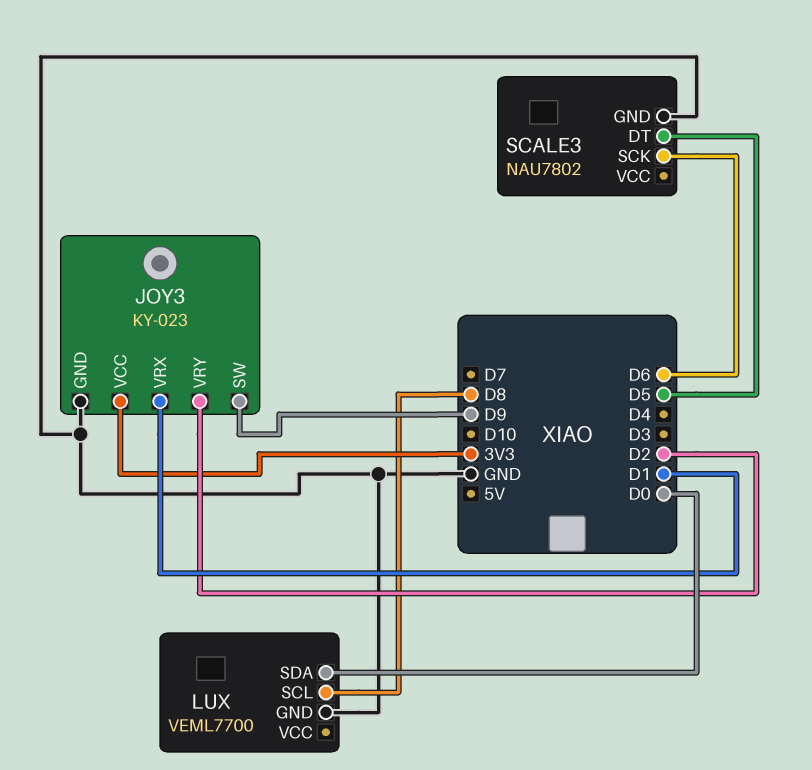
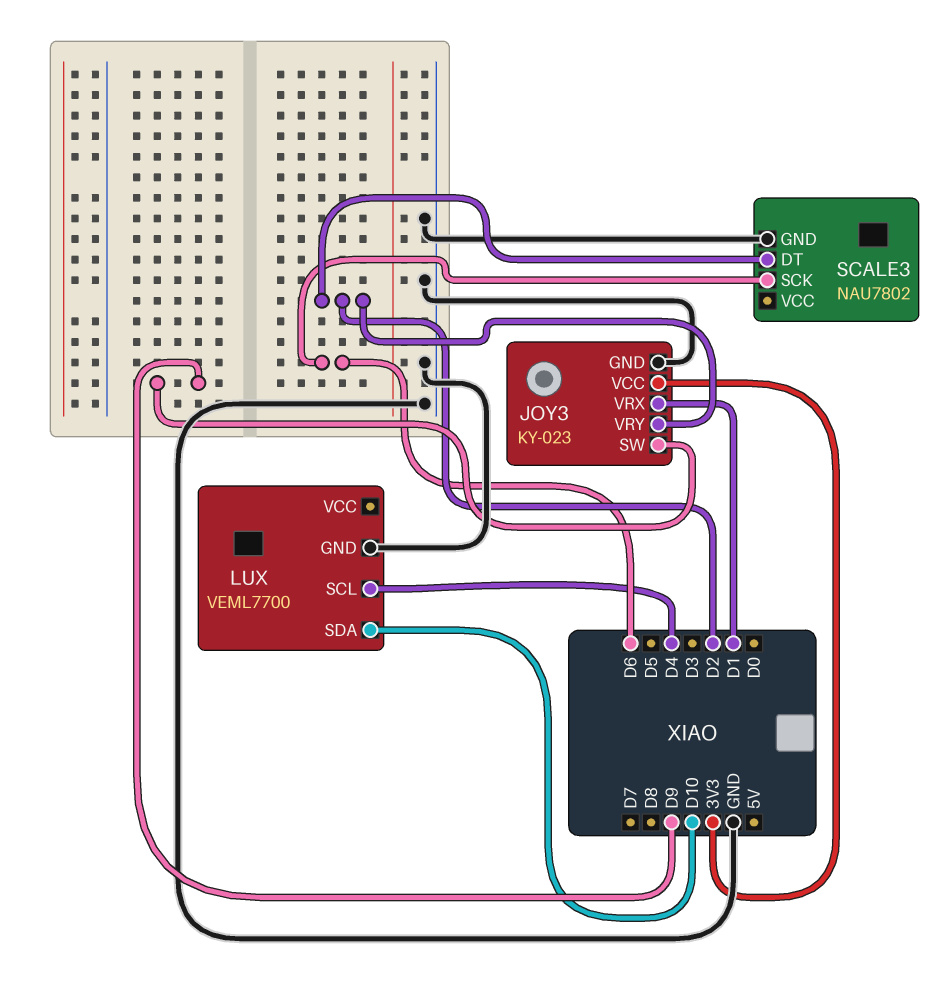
LUX pin SCL: D8 -> D4
LUX pin SDA: D0 -> D10
SCALE3 pin DT: D5 -> D2

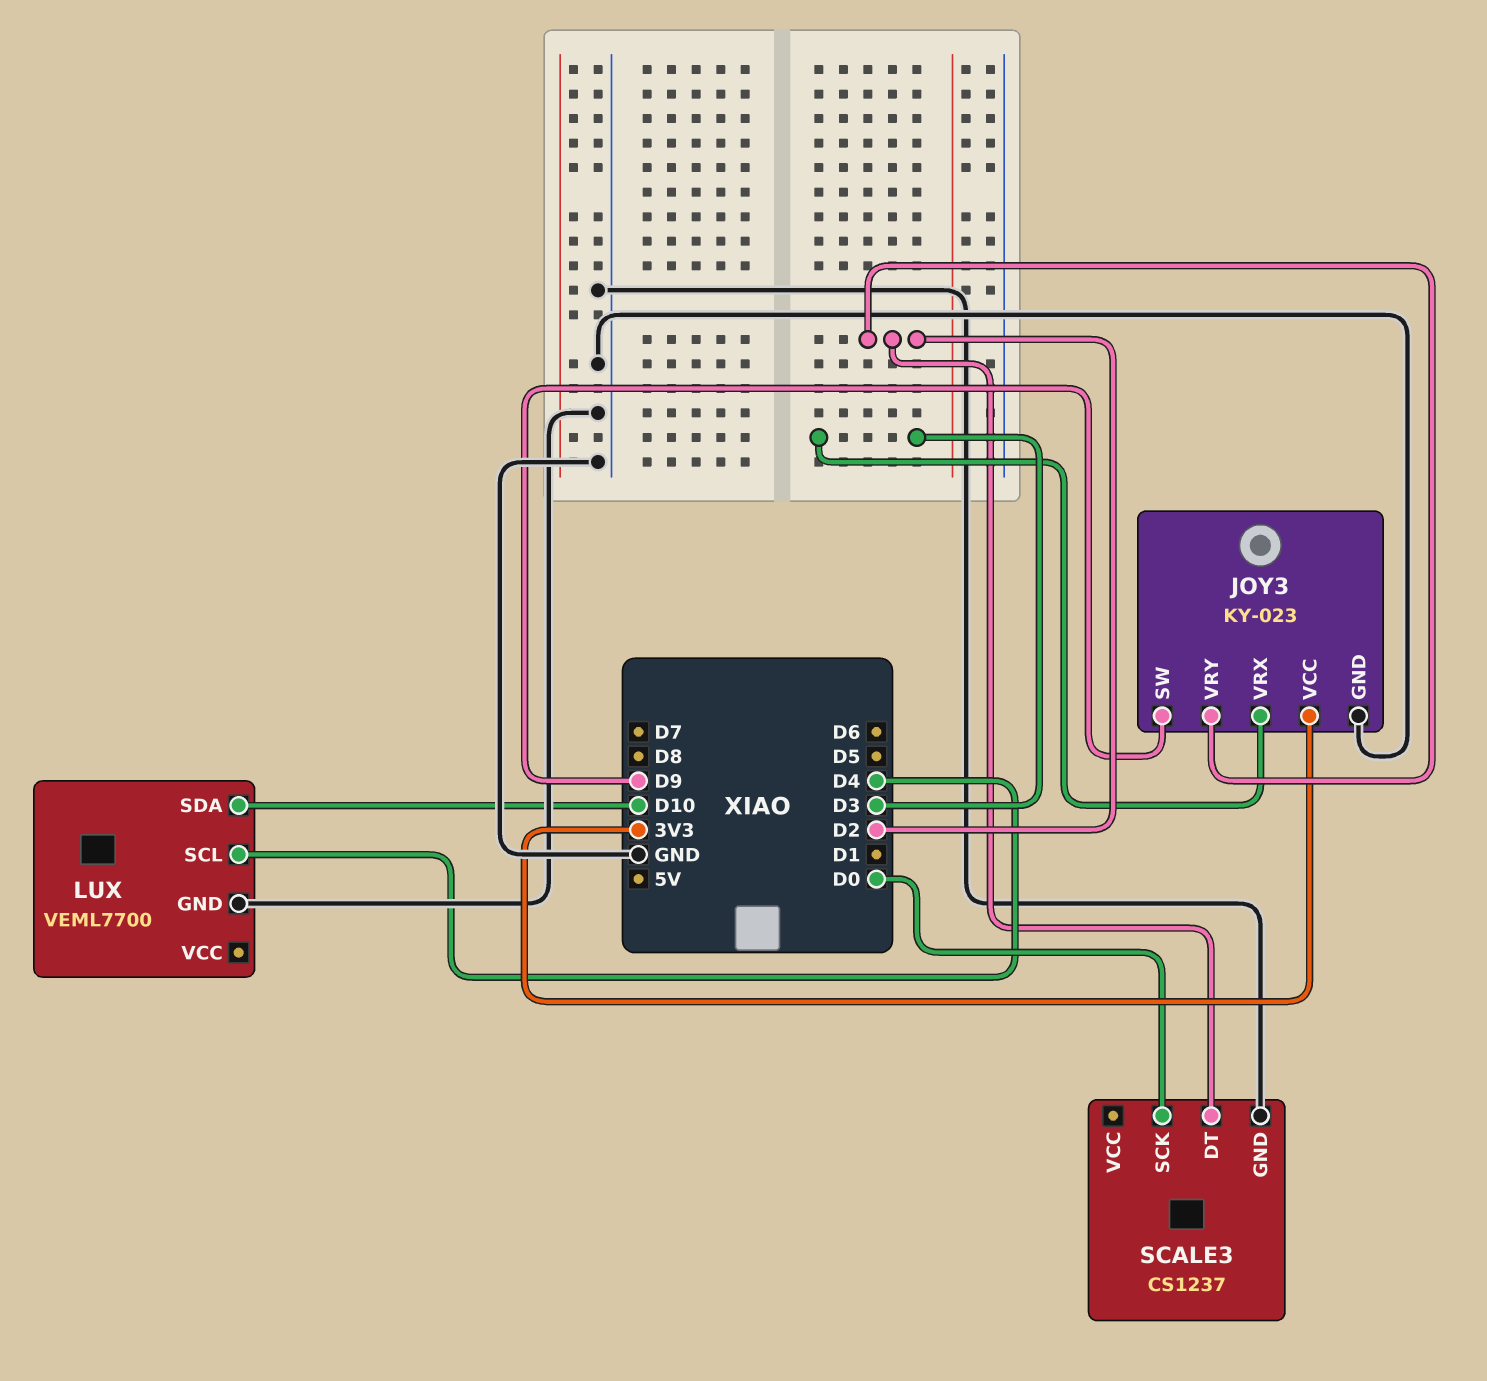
JOY3 pin VRX: D1 -> D3
SCALE3: NAU7802 -> CS1237
SCALE3 pin SCK: D6 -> D0

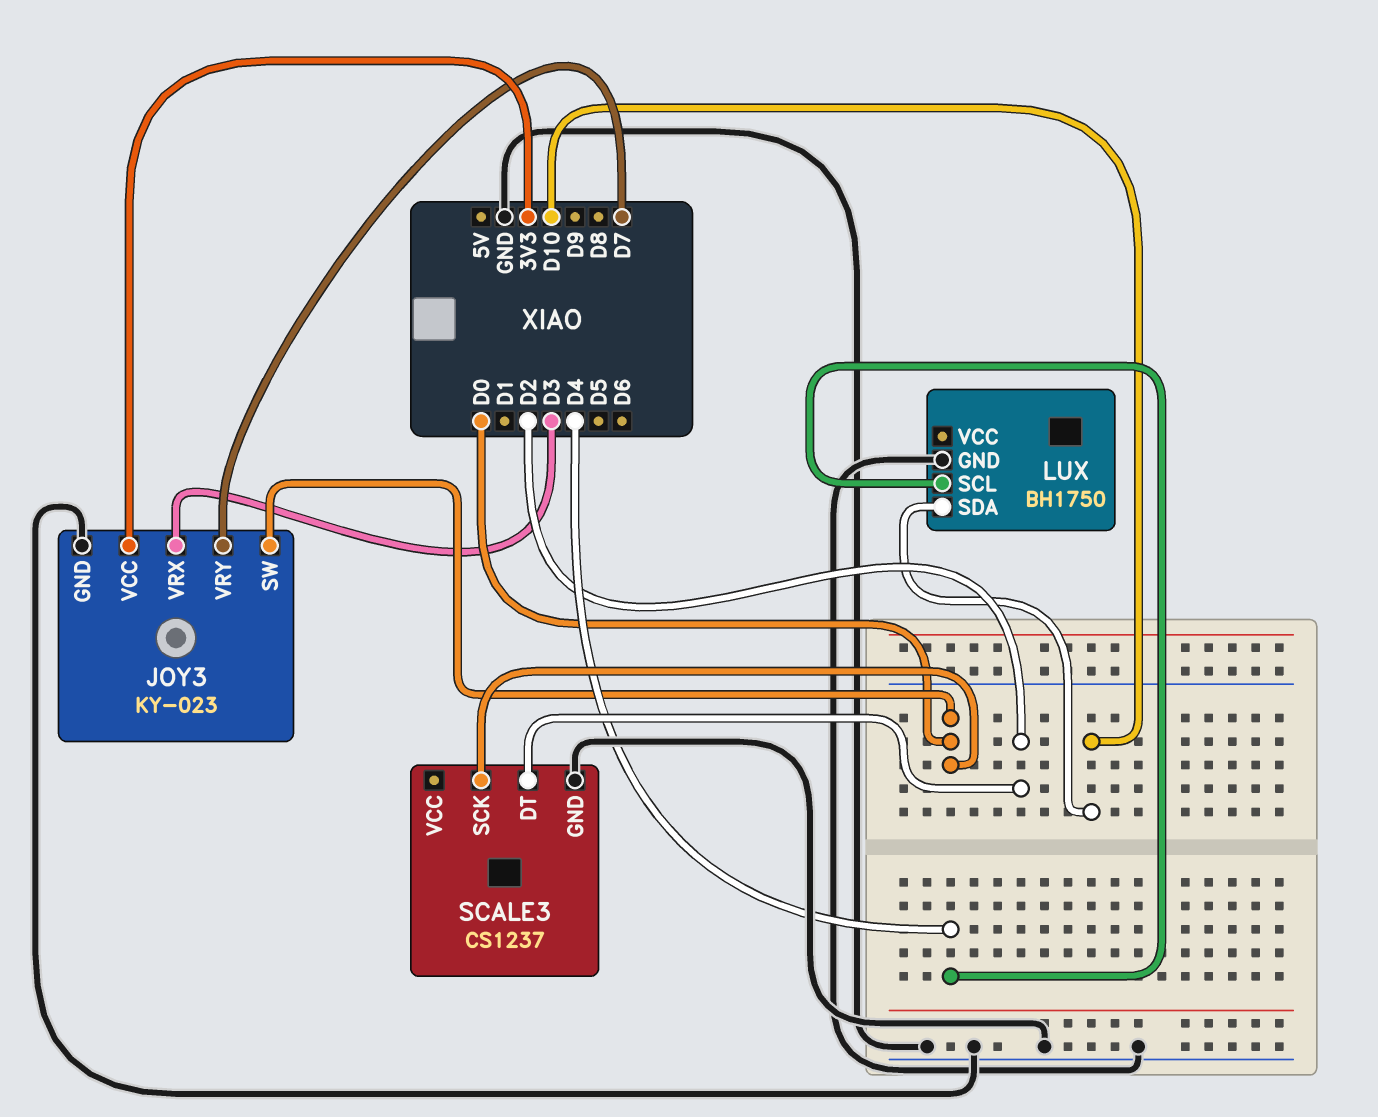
JOY3 pin SW: D9 -> D0
JOY3 pin VRY: D2 -> D7
LUX: VEML7700 -> BH1750

